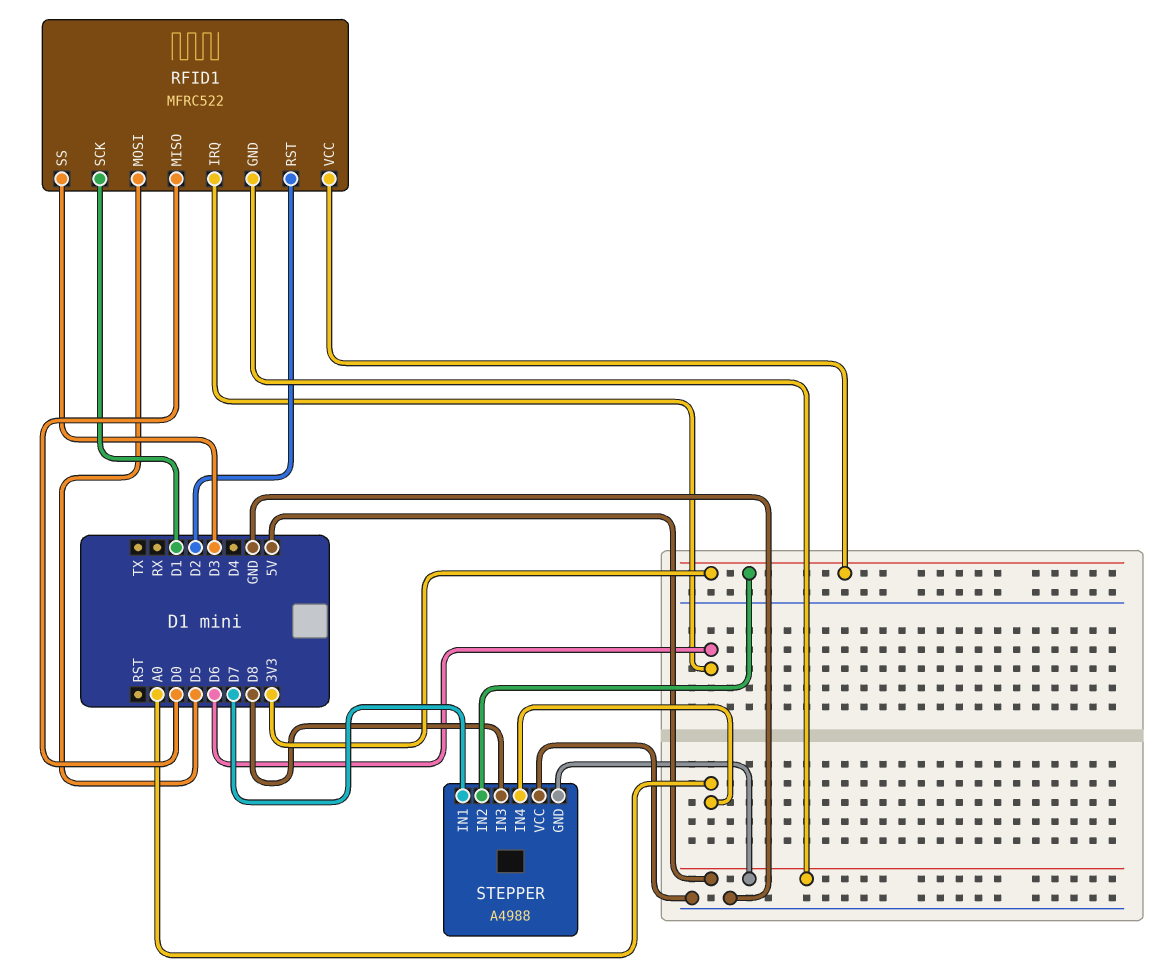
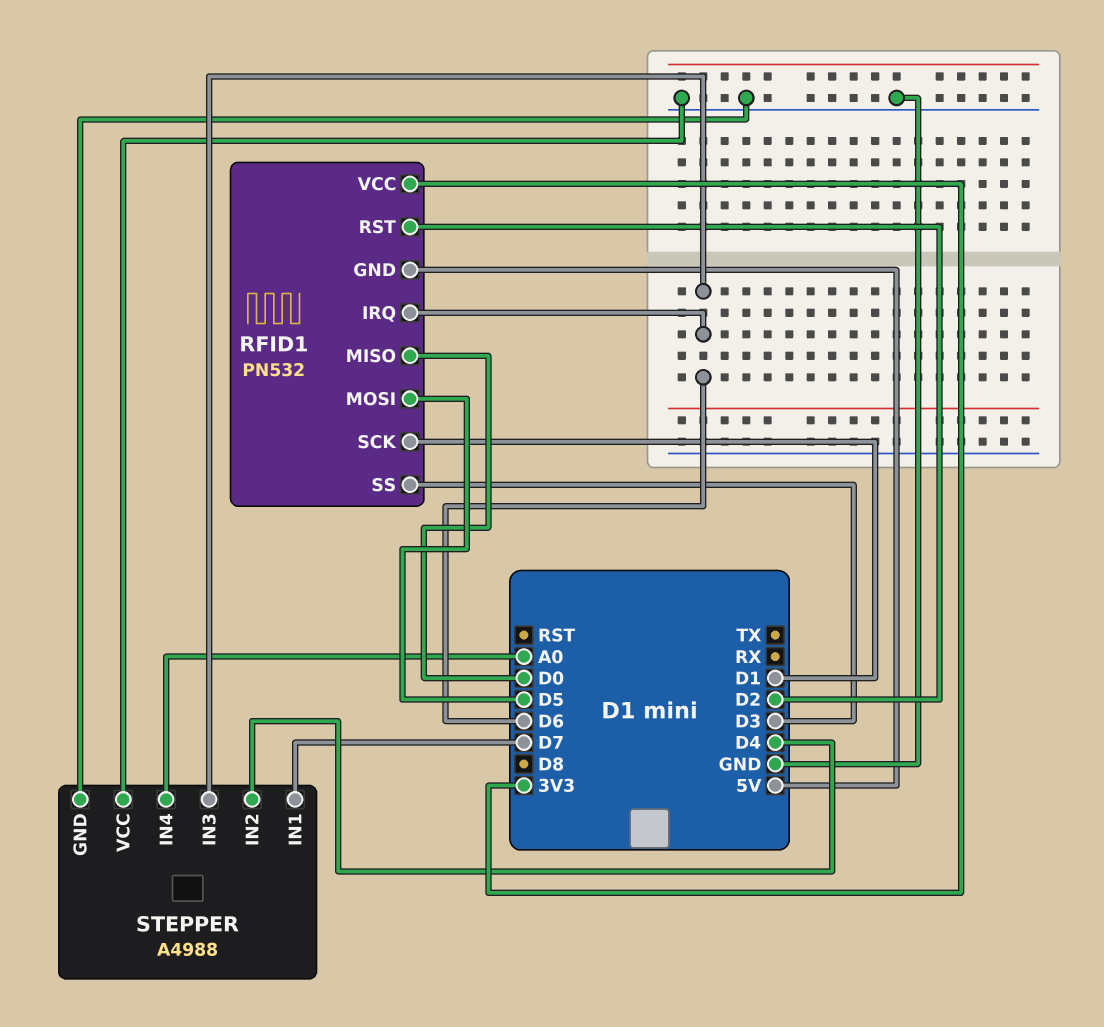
RFID1: MFRC522 -> PN532
STEPPER pin GND: 5V -> GND
STEPPER pin IN2: 3V3 -> D4
STEPPER pin IN3: D8 -> D6

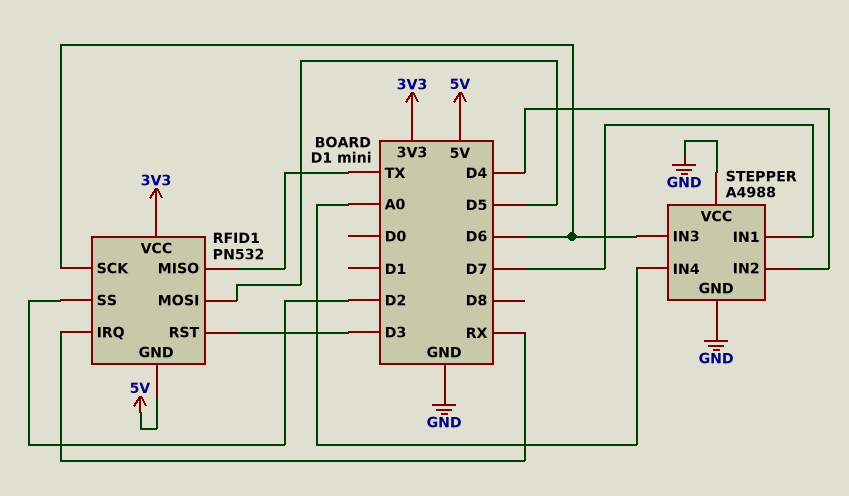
RFID1 pin IRQ: D6 -> RX
RFID1 pin MISO: D0 -> TX
RFID1 pin RST: D2 -> D3
RFID1 pin SCK: D1 -> D6
RFID1 pin SS: D3 -> D2

